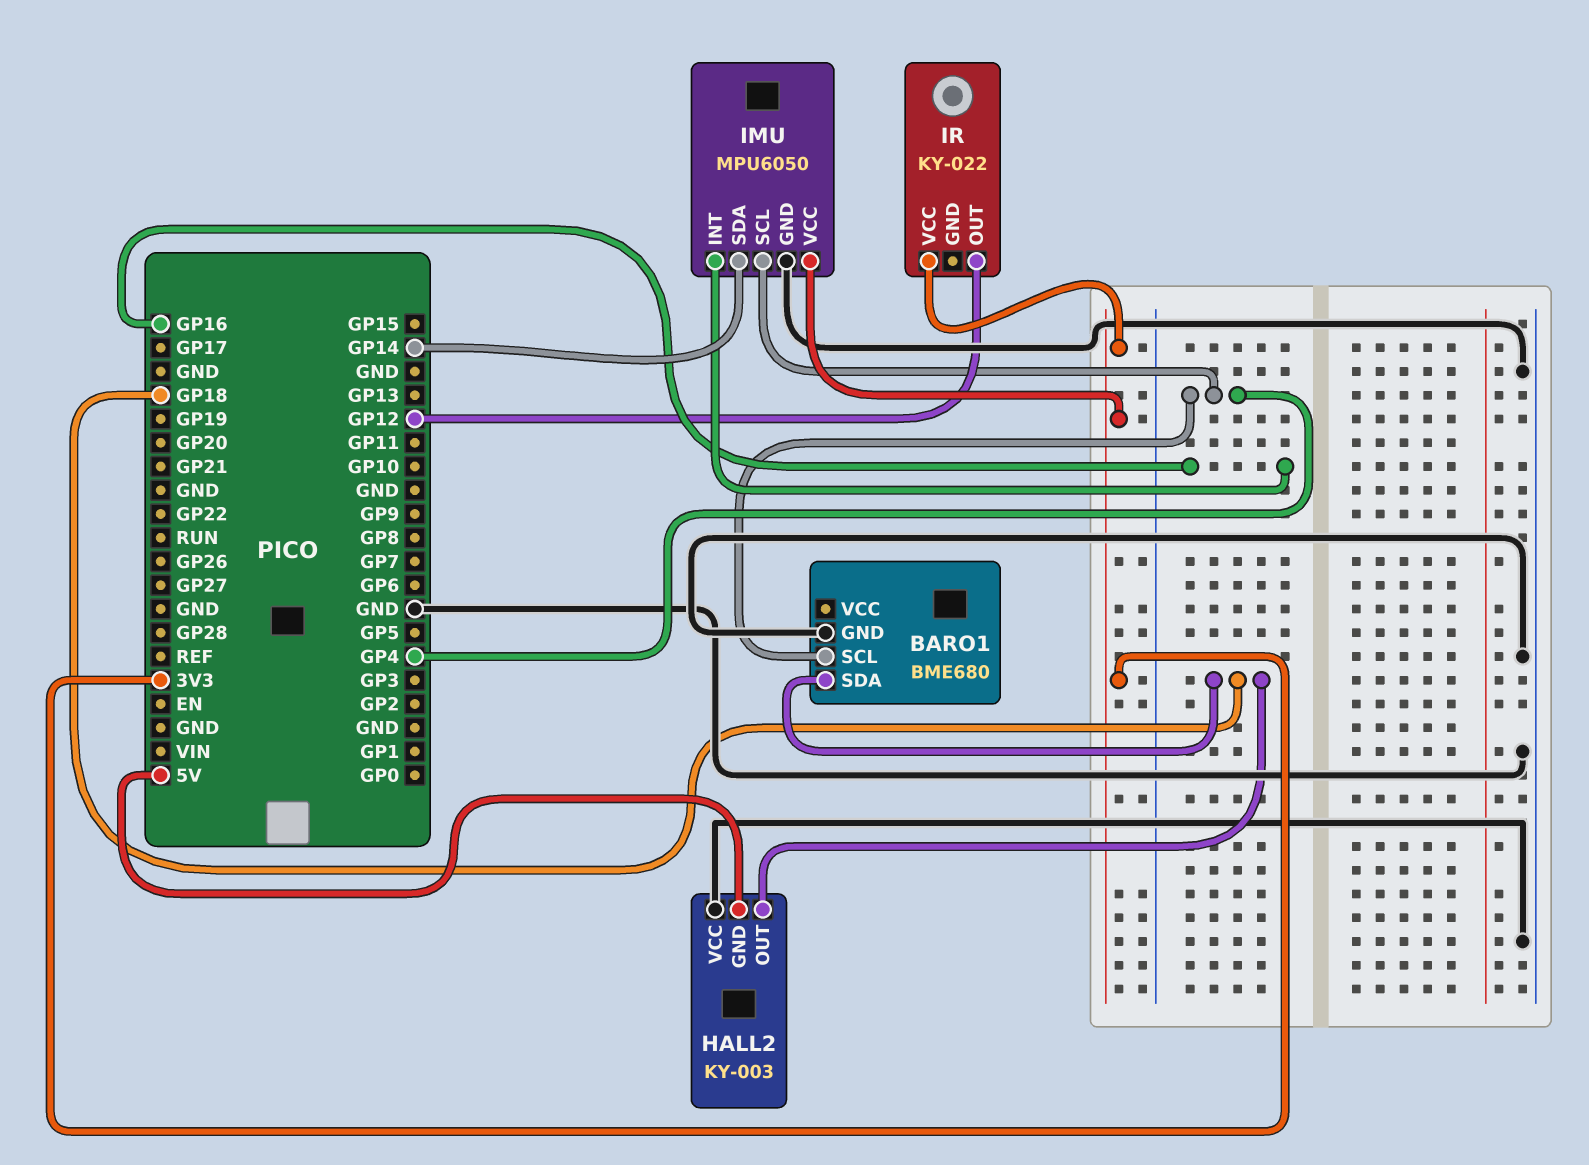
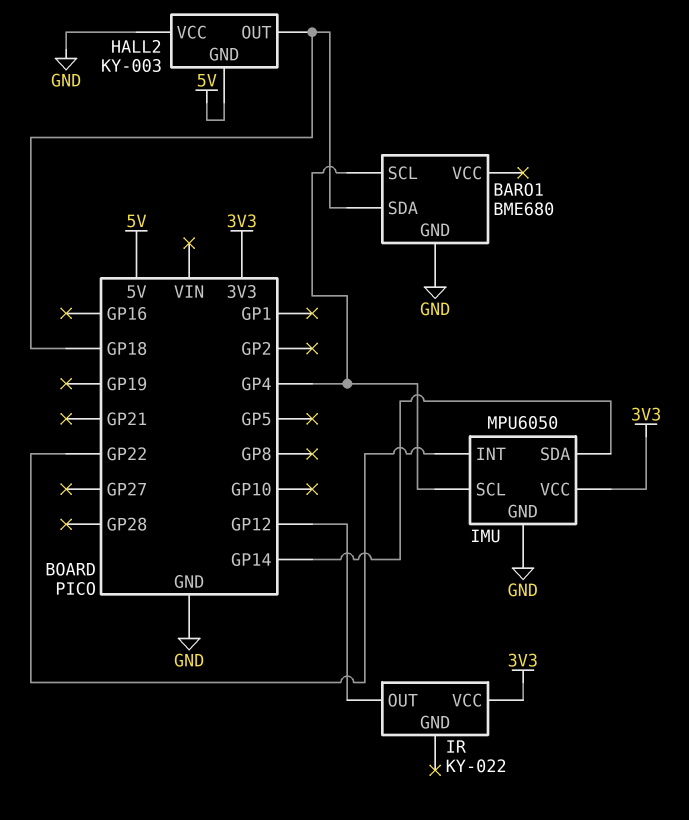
IMU pin INT: GP16 -> GP22

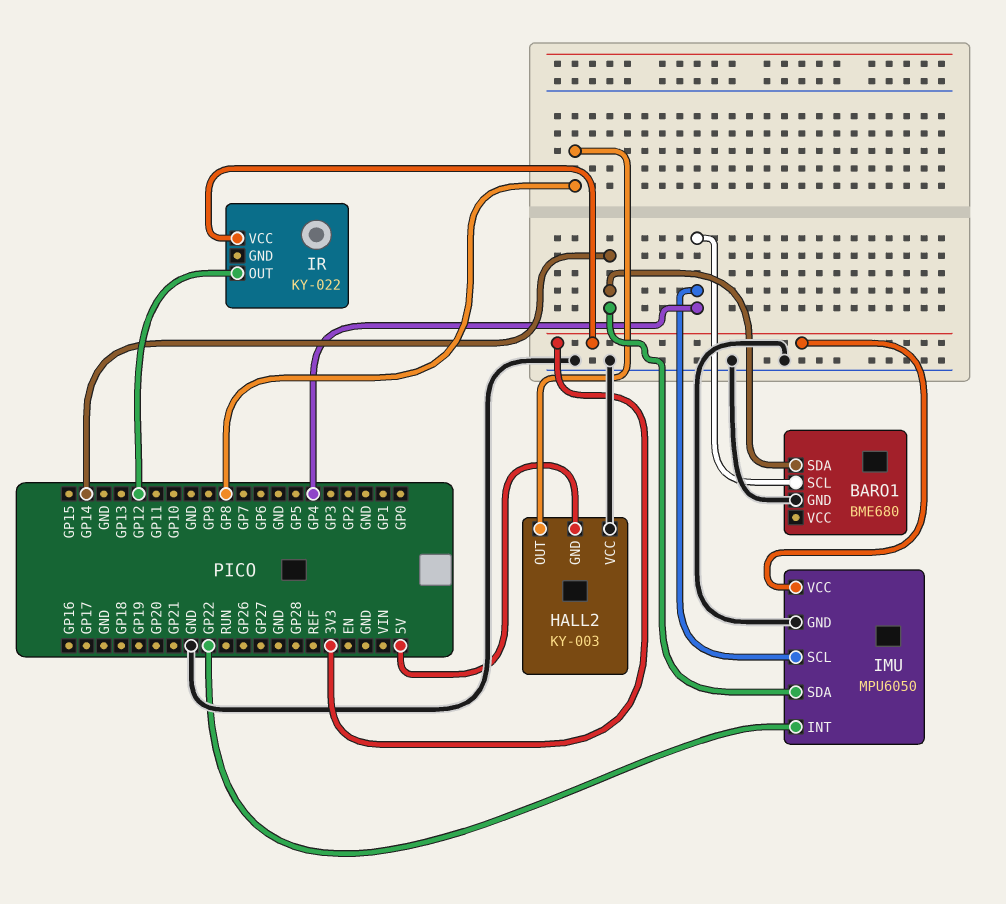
BARO1 pin SDA: GP18 -> GP14
HALL2 pin OUT: GP18 -> GP8

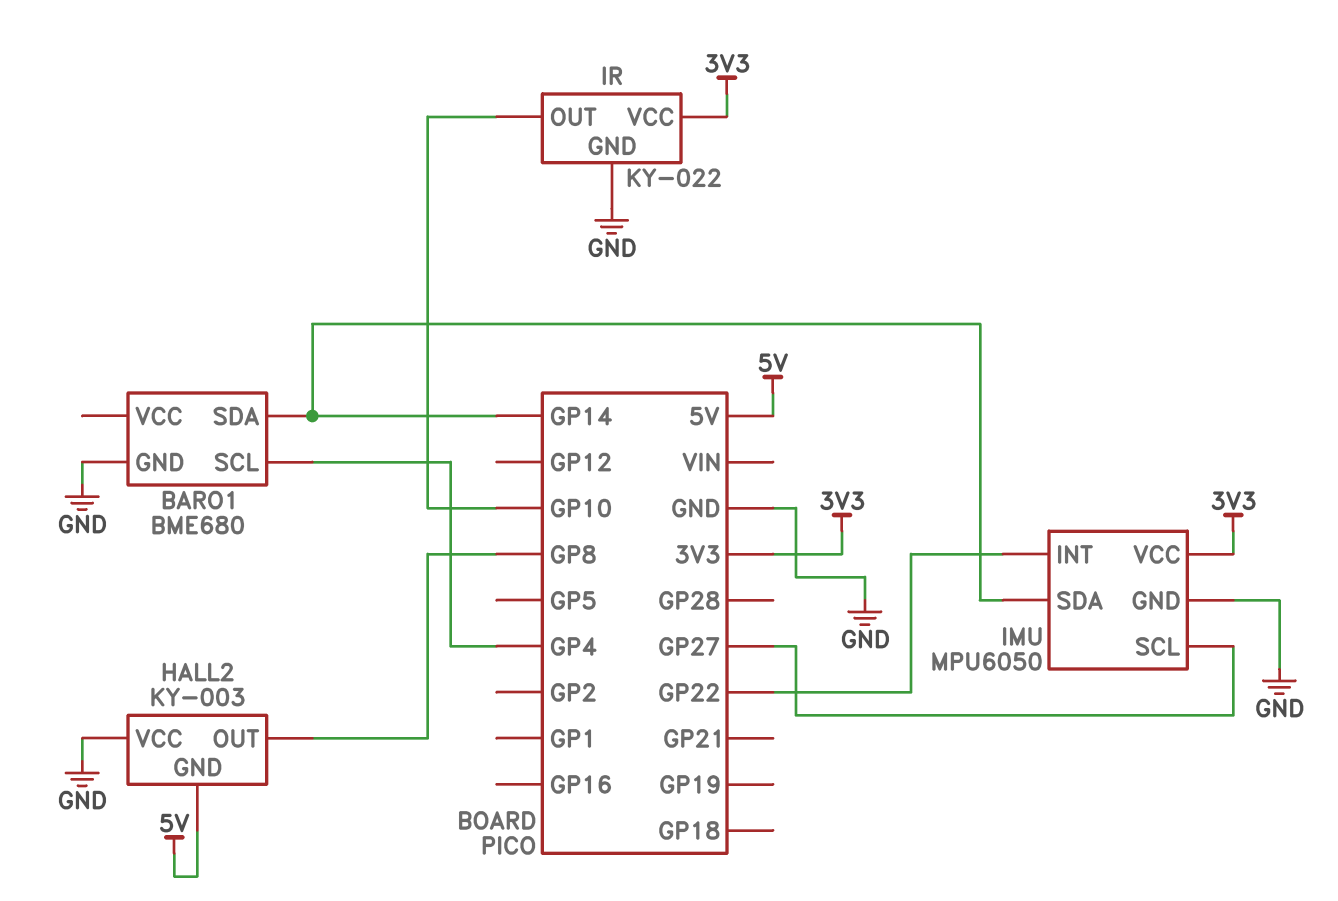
IMU pin SCL: GP4 -> GP27
IR pin GND: none -> GND
IR pin OUT: GP12 -> GP10

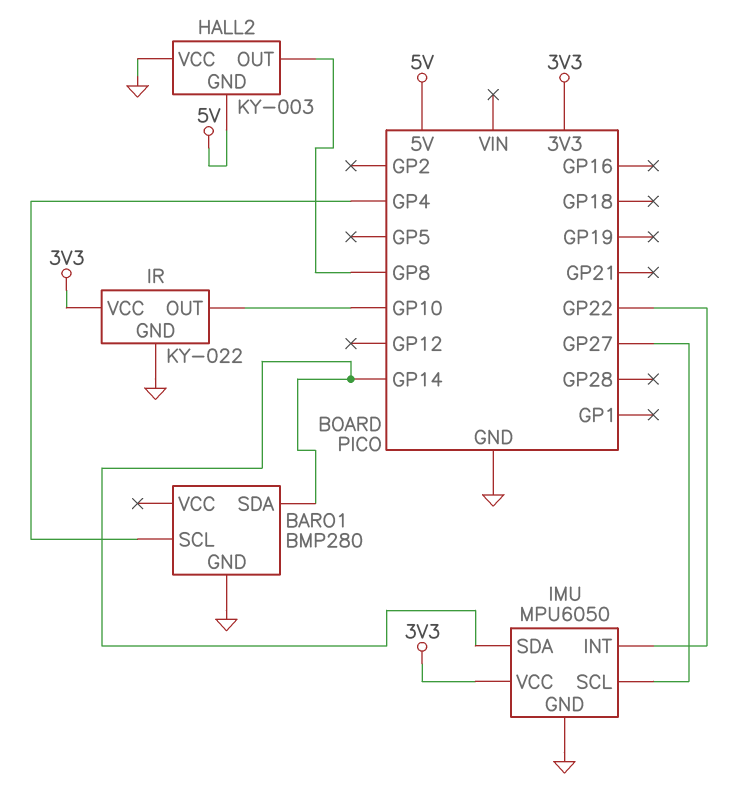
BARO1: BME680 -> BMP280

